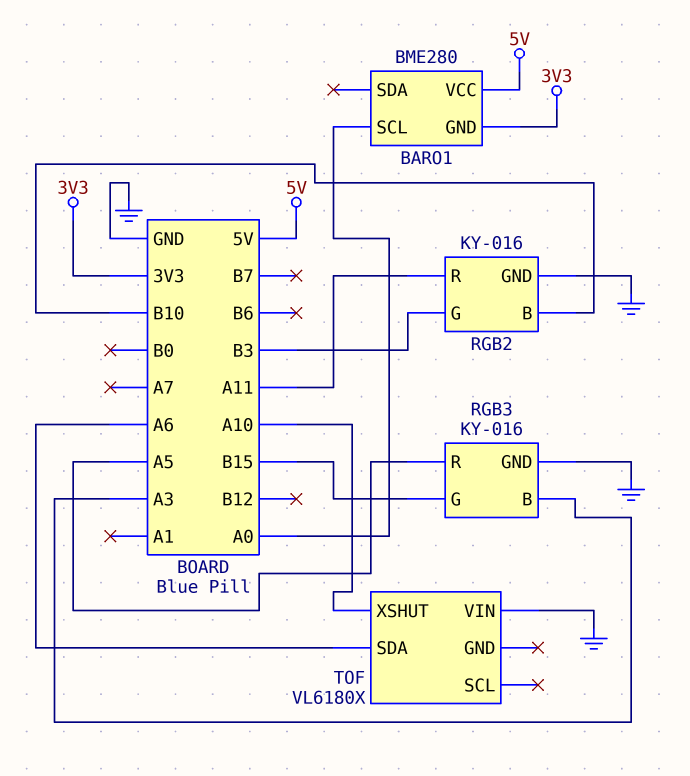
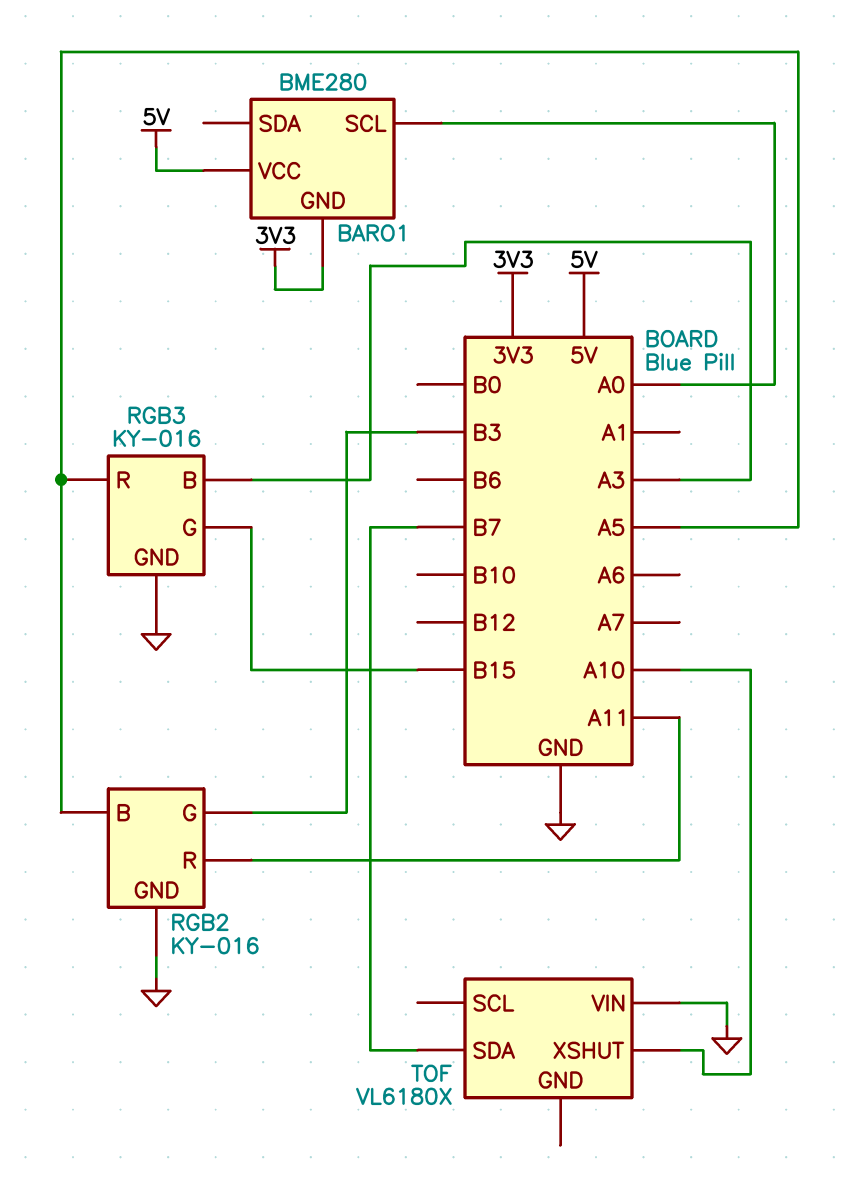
RGB2 pin B: B10 -> A5
TOF pin SDA: A6 -> B7

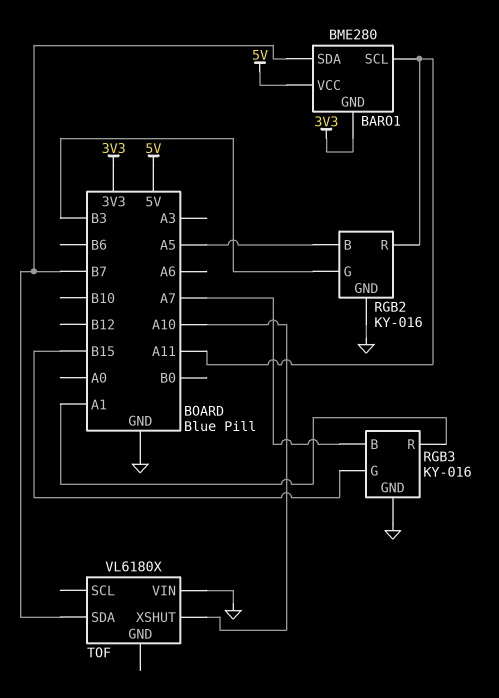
BARO1 pin SCL: A0 -> A11
BARO1 pin SDA: none -> B7
RGB3 pin B: A3 -> A7
RGB3 pin R: A5 -> A1

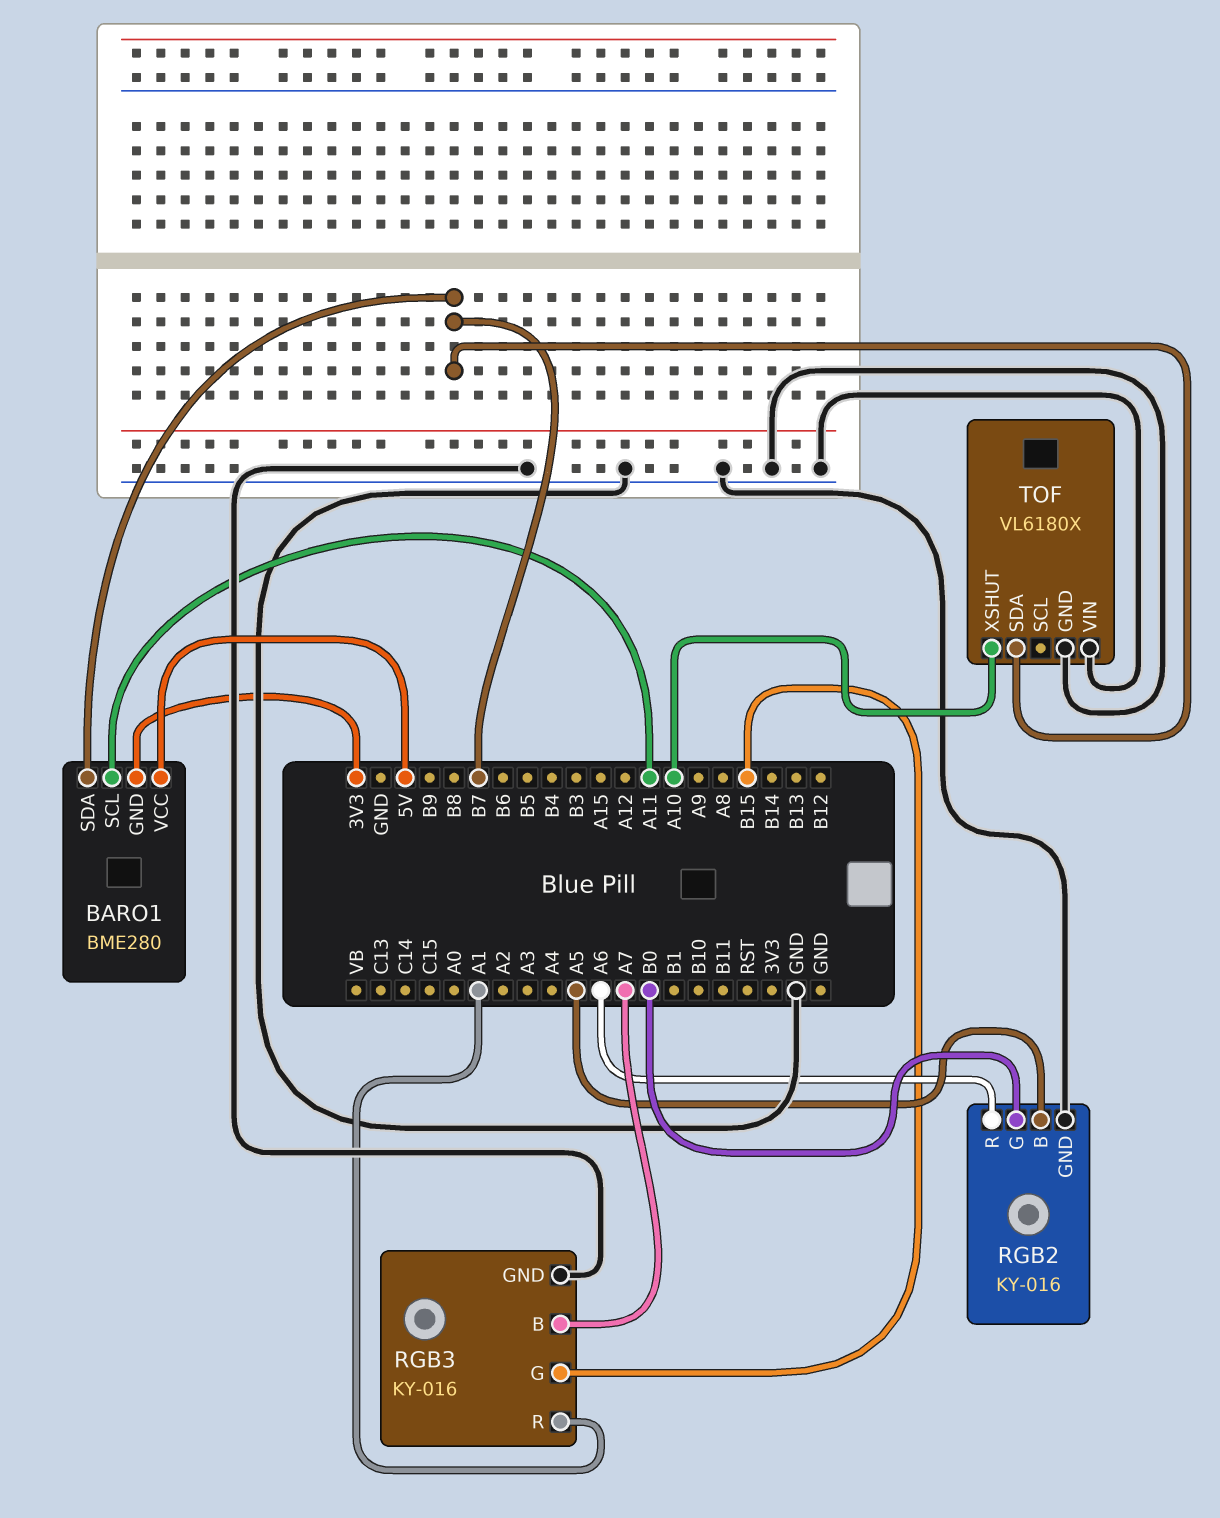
RGB2 pin G: B3 -> B0
RGB2 pin R: A11 -> A6
TOF pin GND: none -> GND

